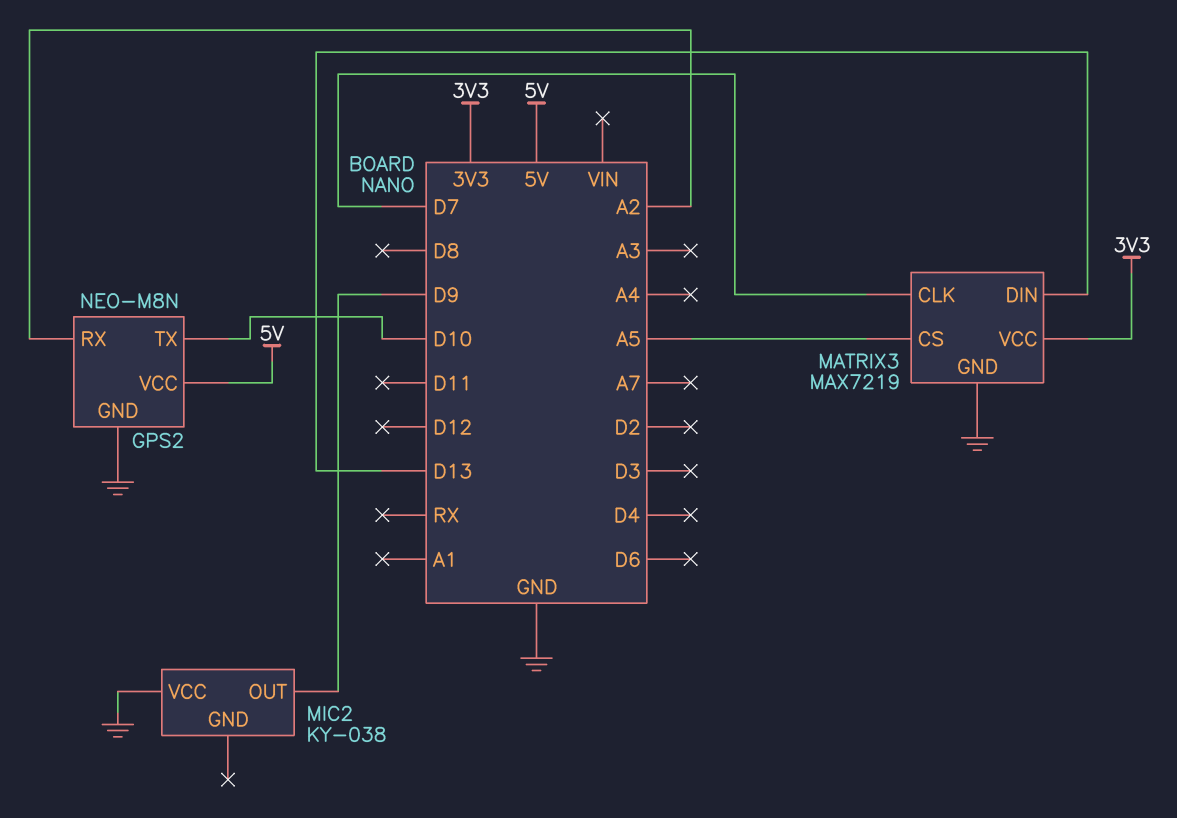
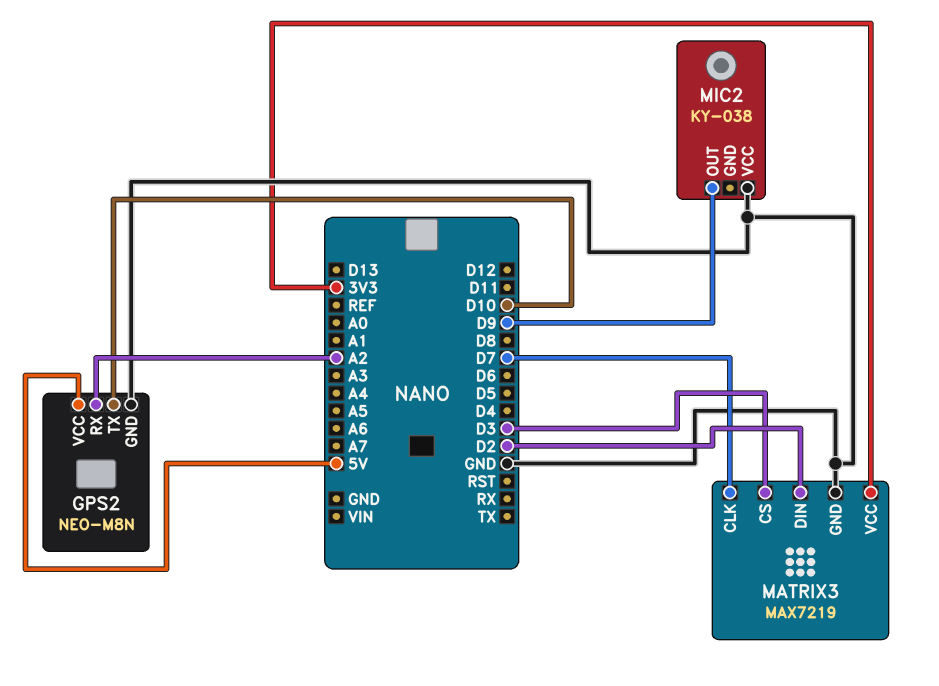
MATRIX3 pin CS: A5 -> D3
MATRIX3 pin DIN: D13 -> D2

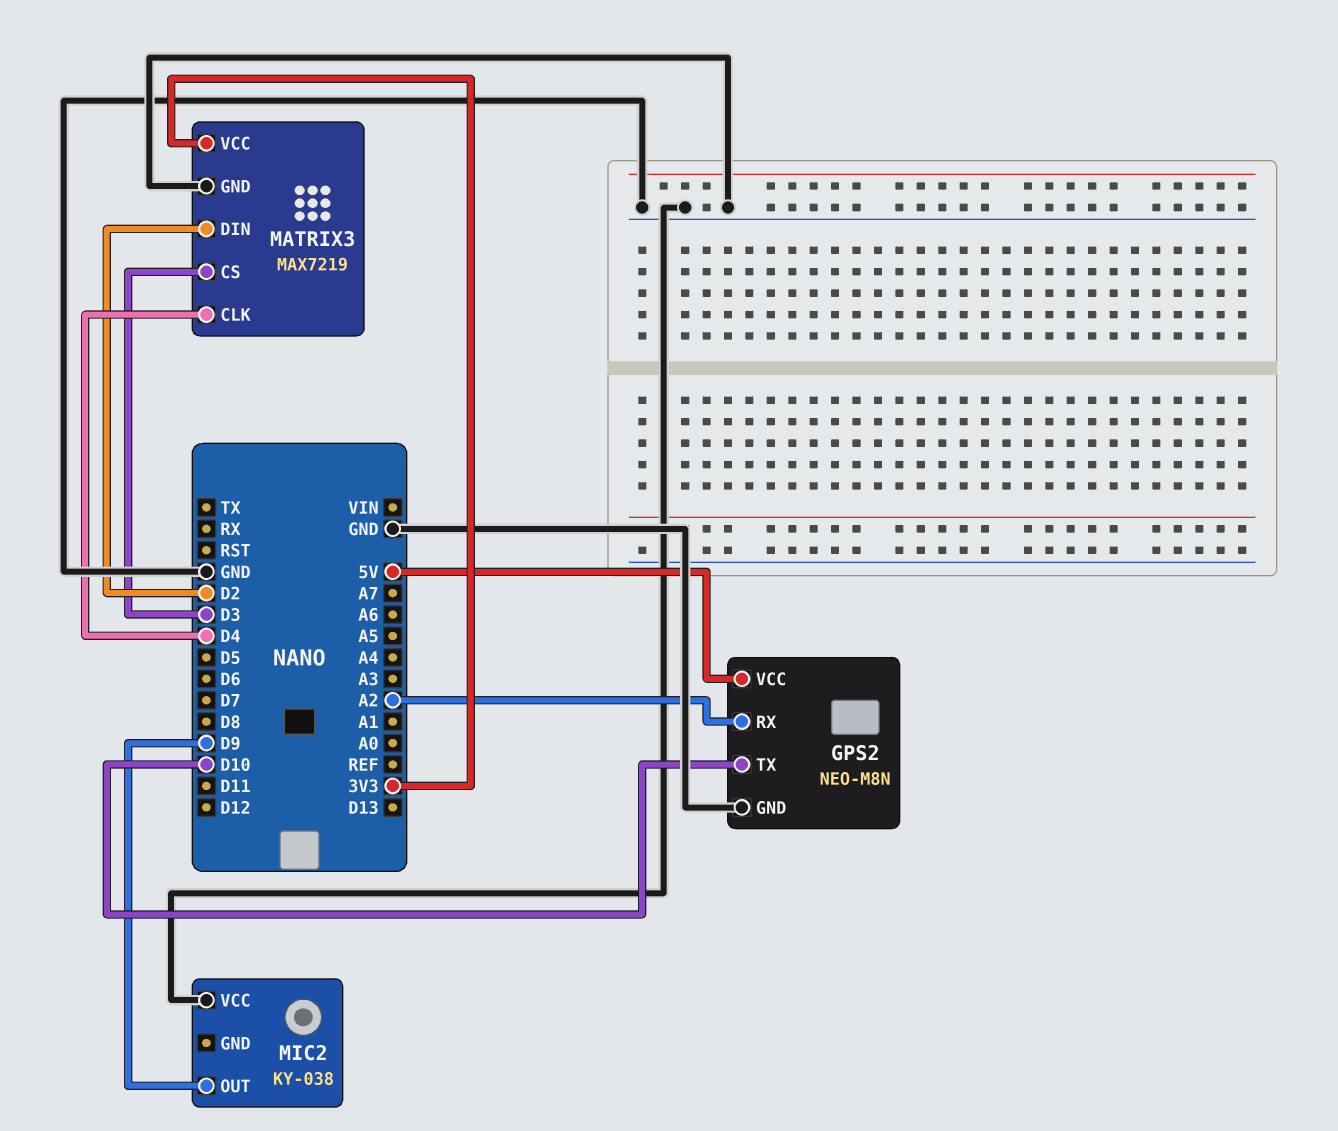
MATRIX3 pin CLK: D7 -> D4

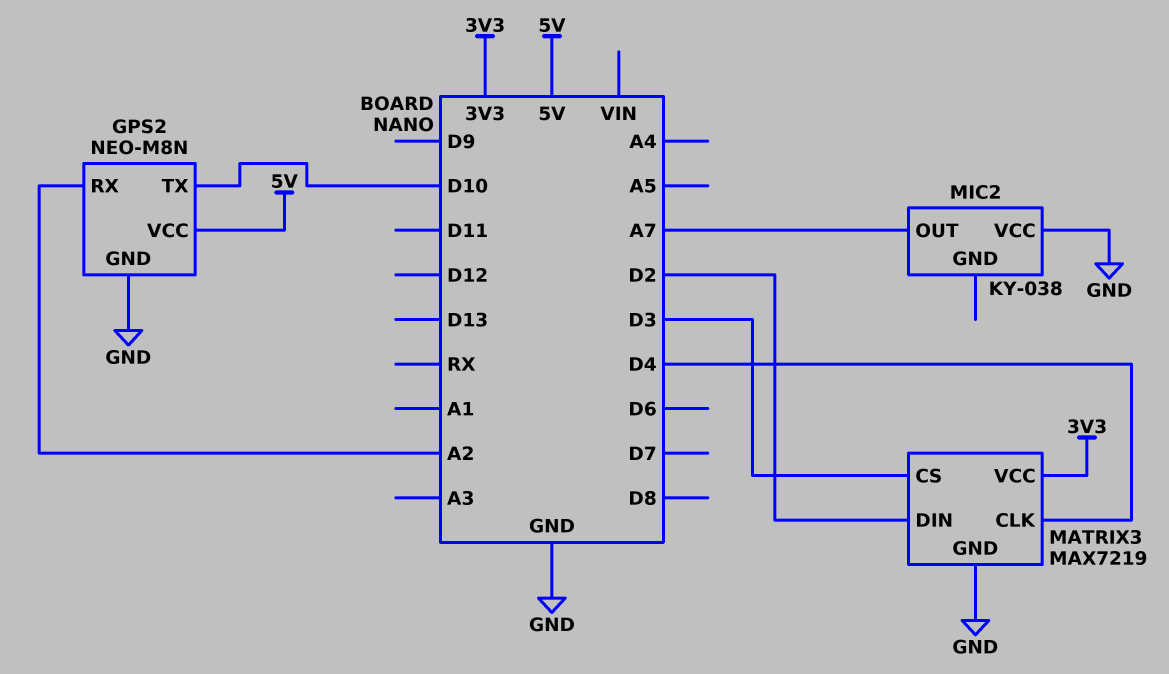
MIC2 pin OUT: D9 -> A7

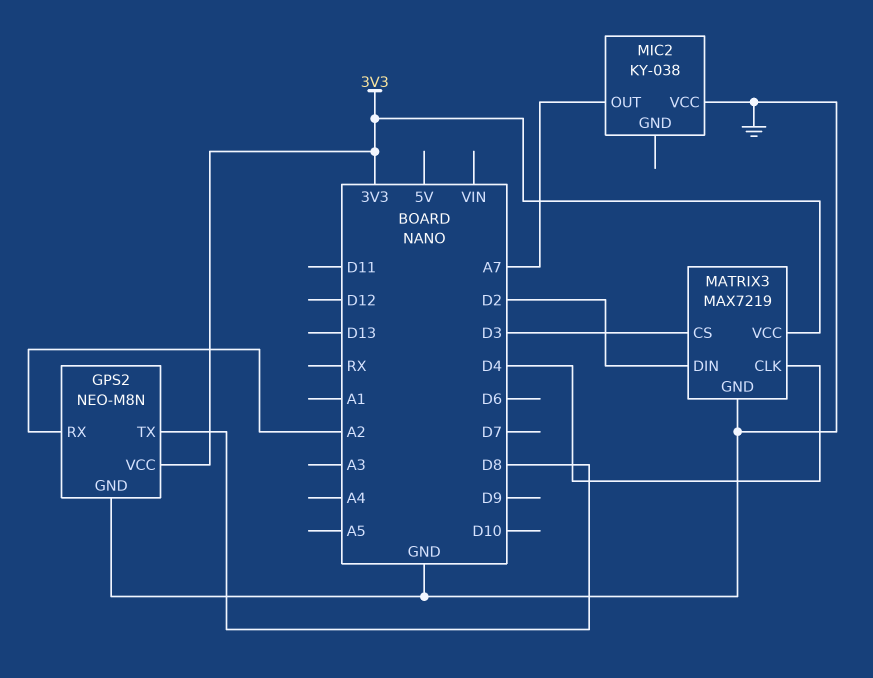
GPS2 pin TX: D10 -> D8
GPS2 pin VCC: 5V -> 3V3

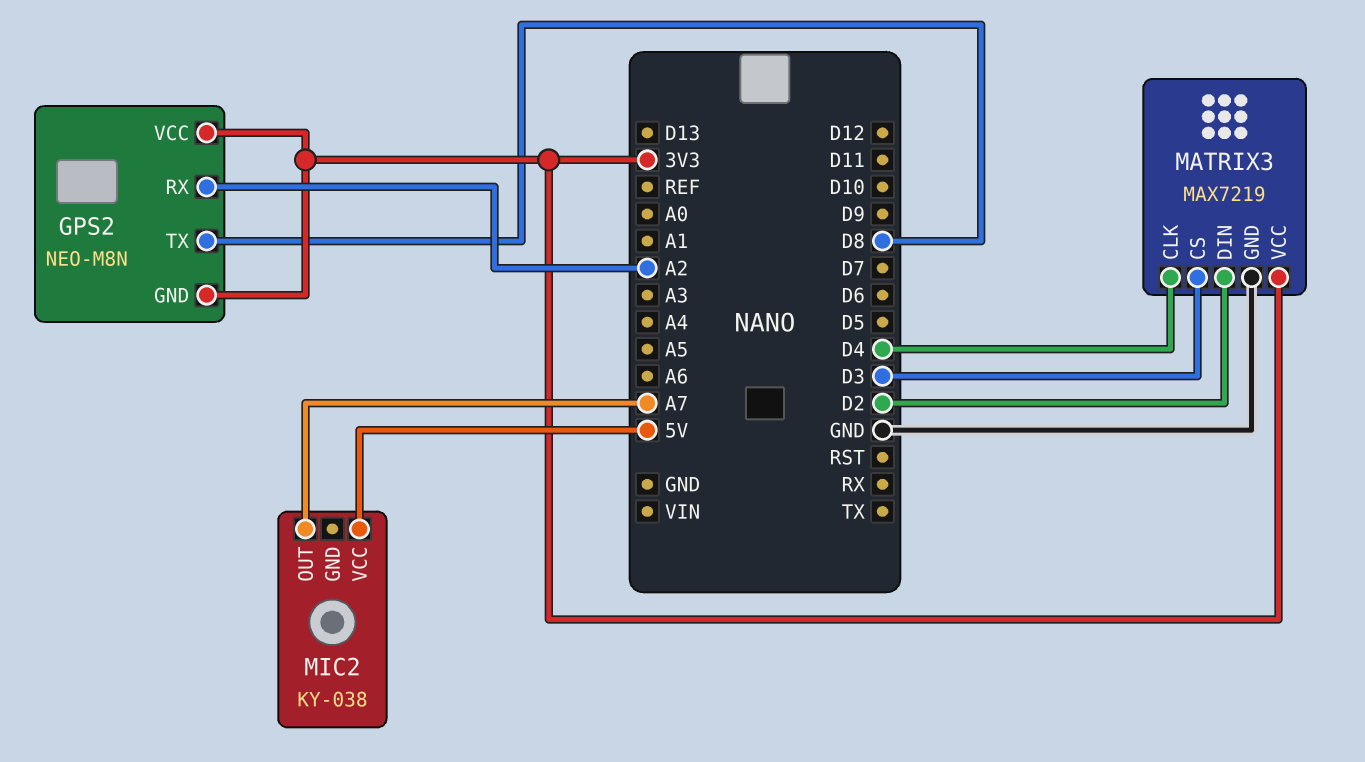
GPS2 pin GND: GND -> 3V3
MIC2 pin VCC: GND -> 5V

